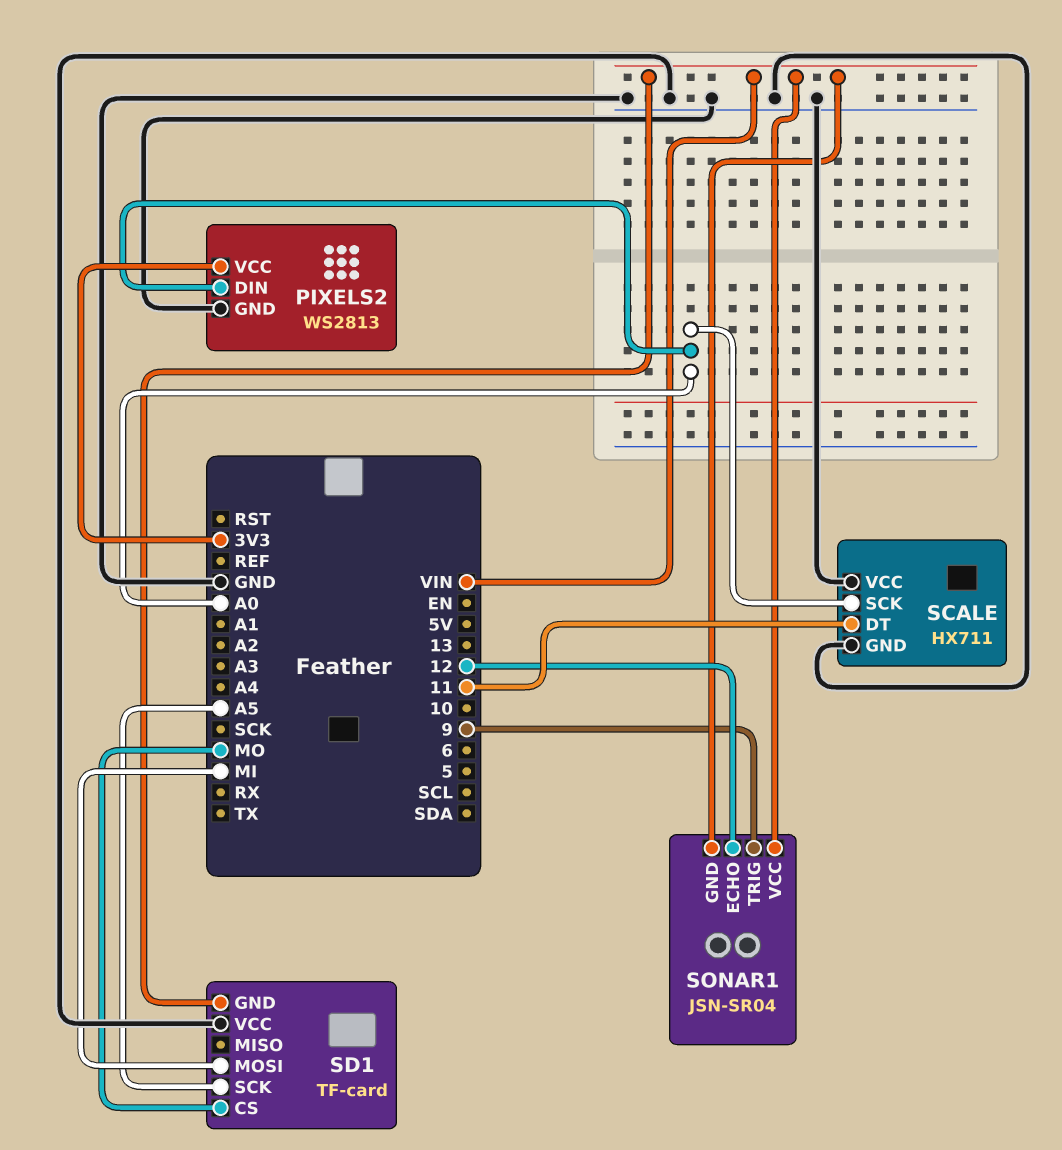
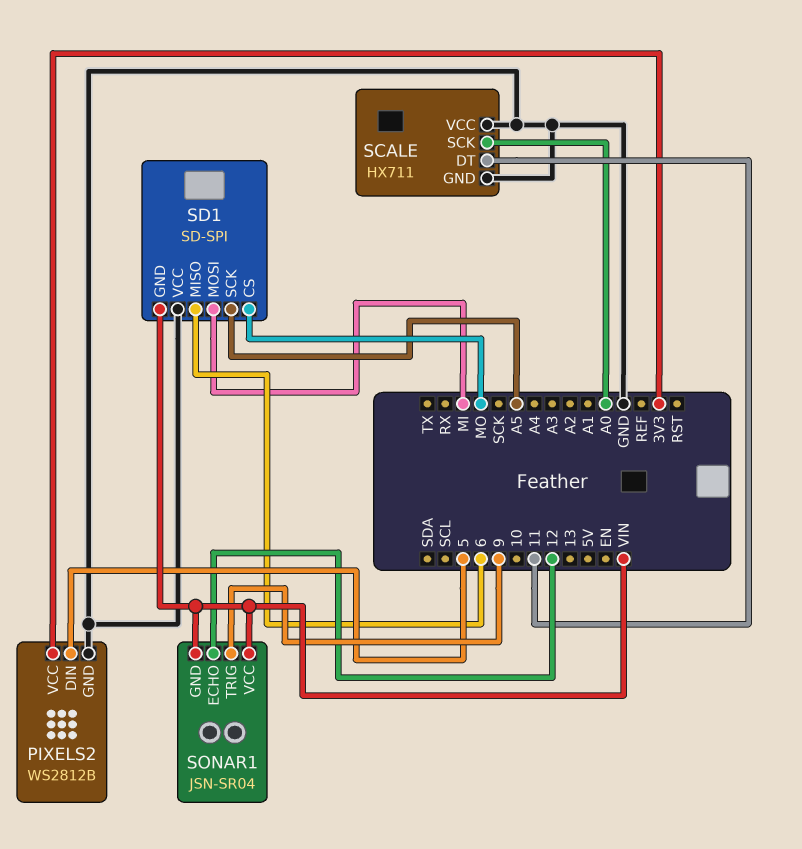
PIXELS2: WS2813 -> WS2812B
PIXELS2 pin DIN: A0 -> 5
SD1: TF-card -> SD-SPI
SD1 pin MISO: none -> 6

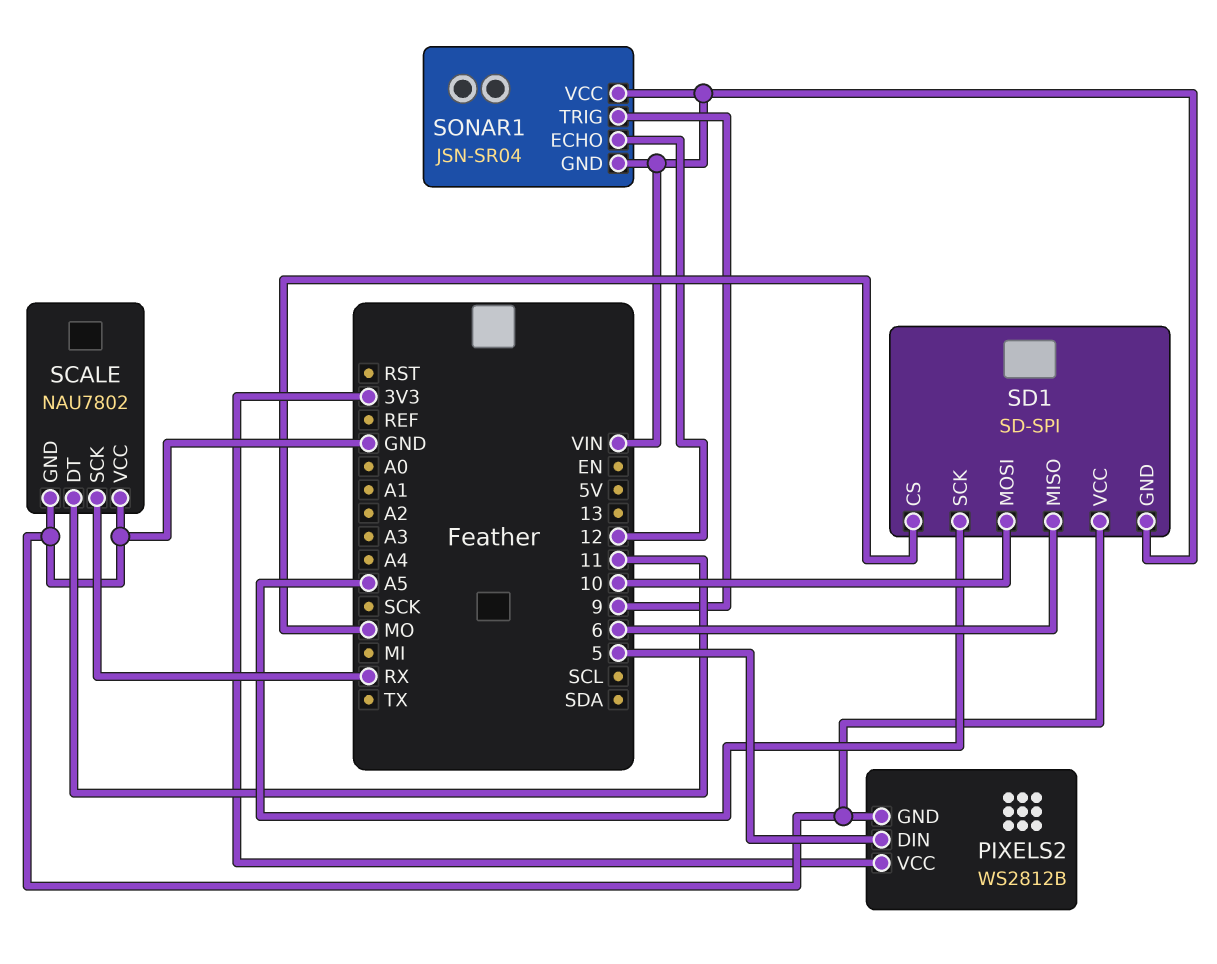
SCALE: HX711 -> NAU7802
SCALE pin SCK: A0 -> RX
SD1 pin MOSI: MI -> 10

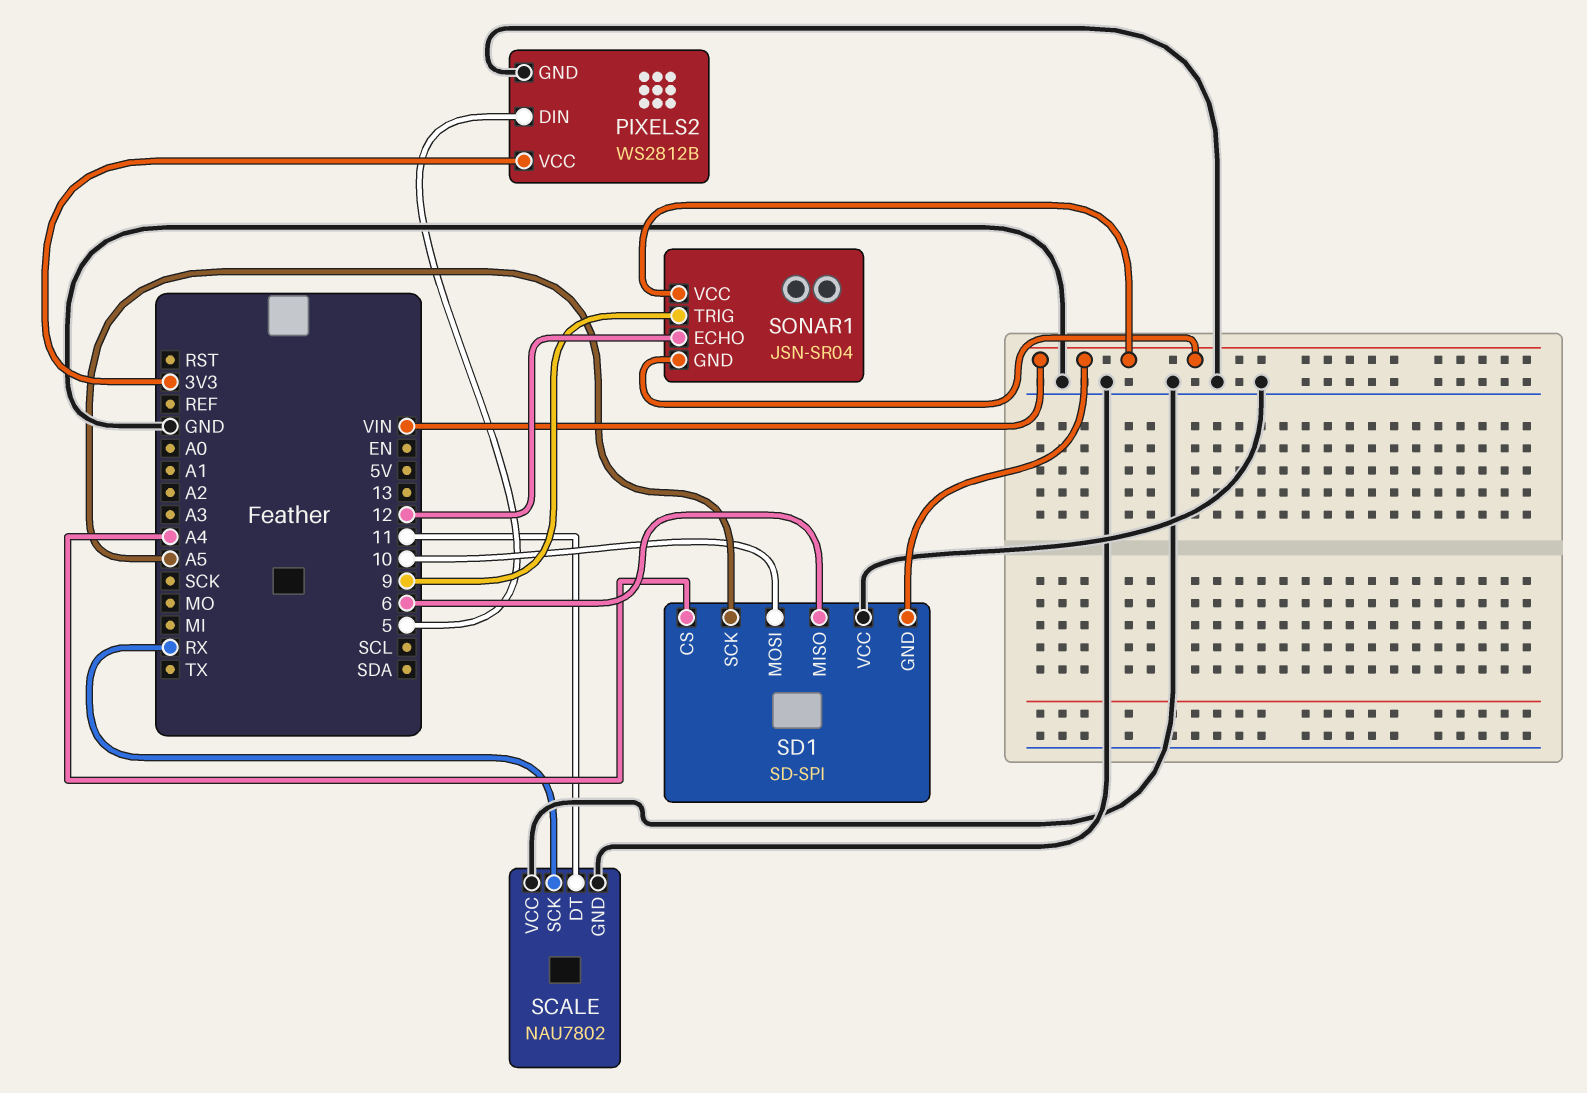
SD1 pin CS: MO -> A4

